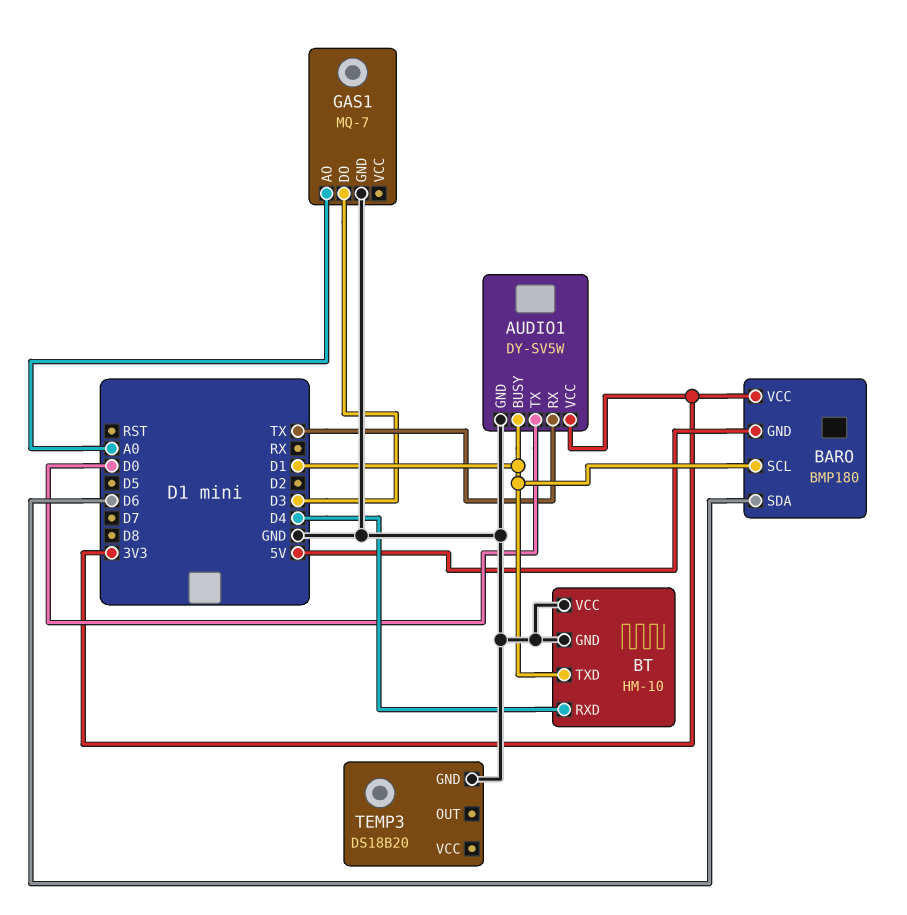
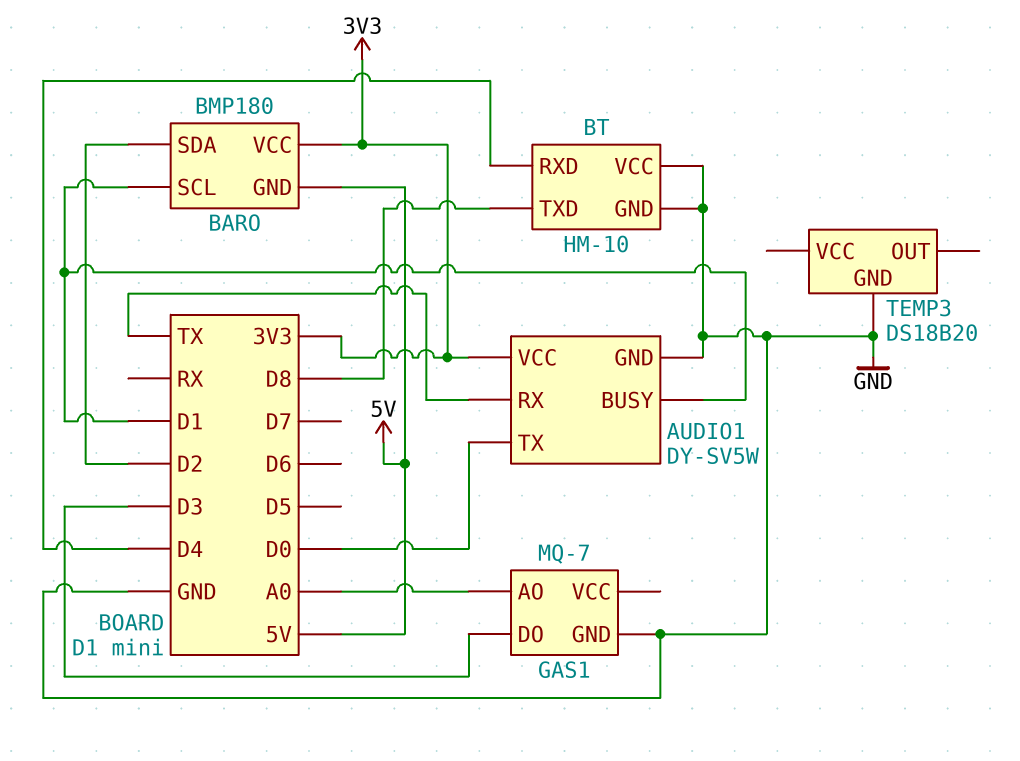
BARO pin SDA: D6 -> D2
BT pin TXD: D1 -> D8

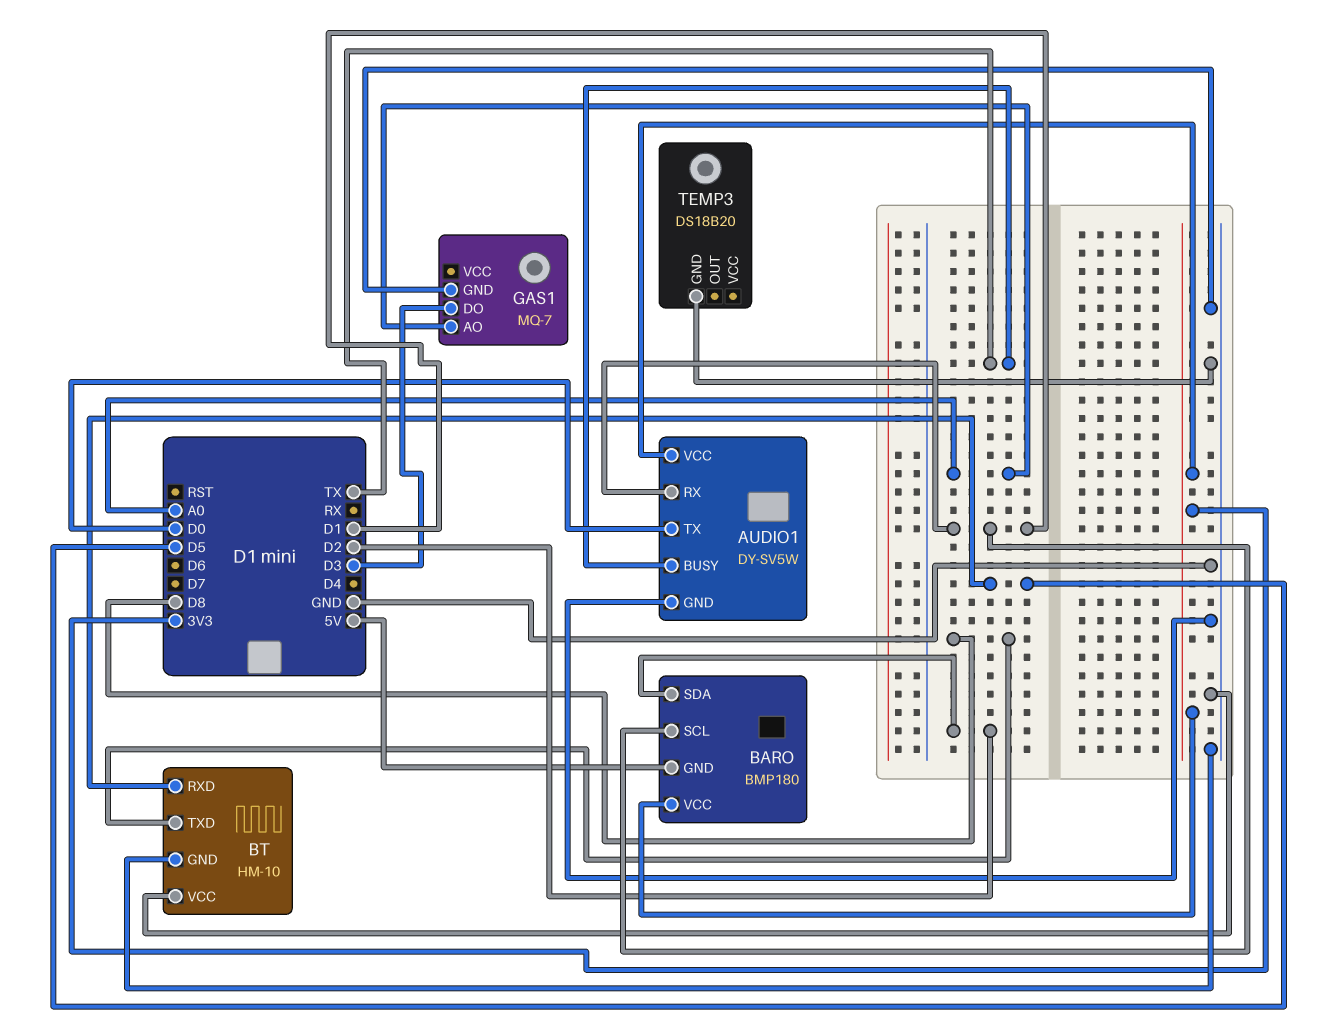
AUDIO1 pin BUSY: D1 -> TX
AUDIO1 pin RX: TX -> D1
BT pin RXD: D4 -> D5

